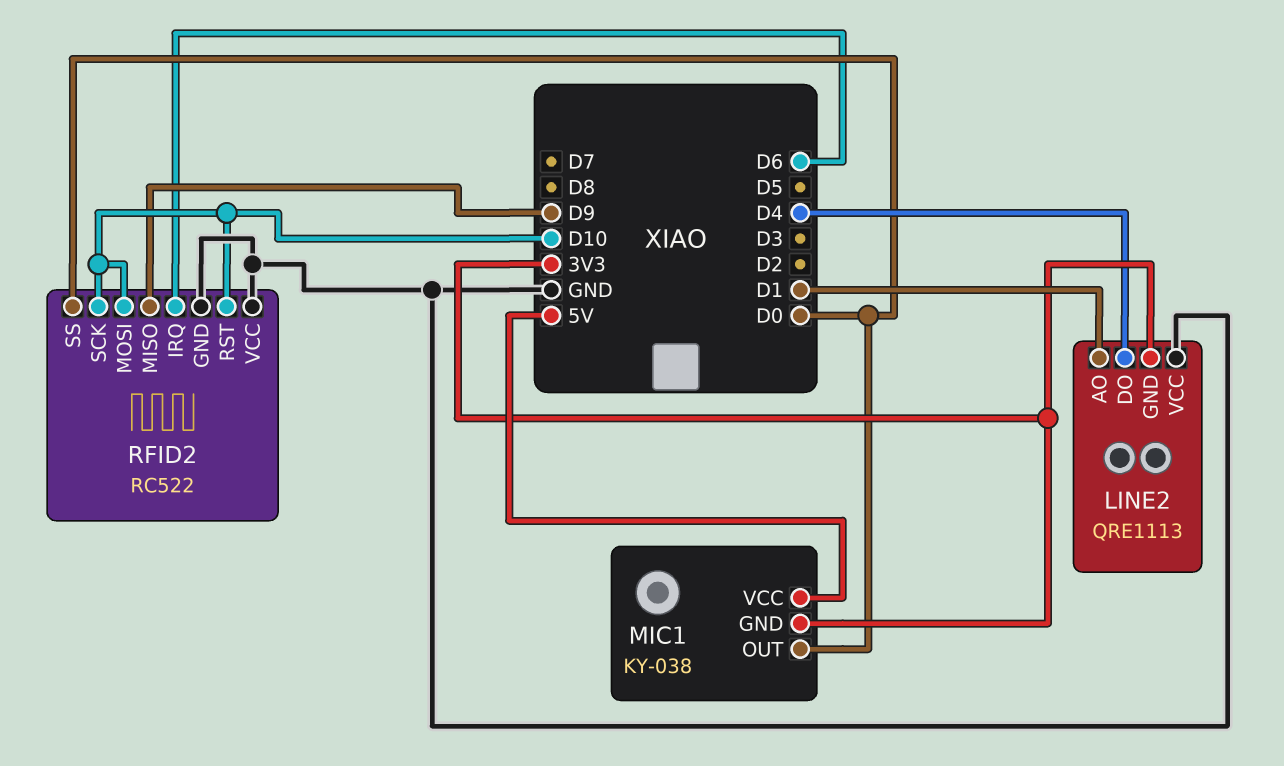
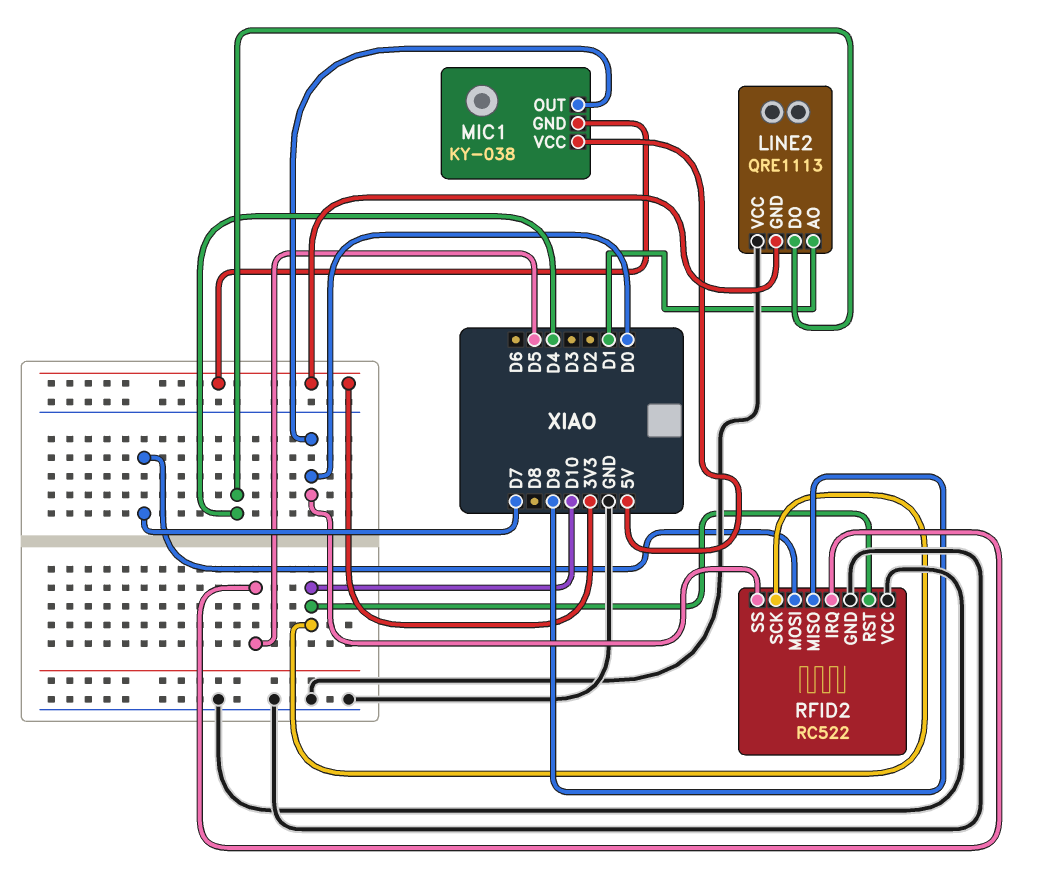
RFID2 pin IRQ: D6 -> D5
RFID2 pin MOSI: D10 -> D7

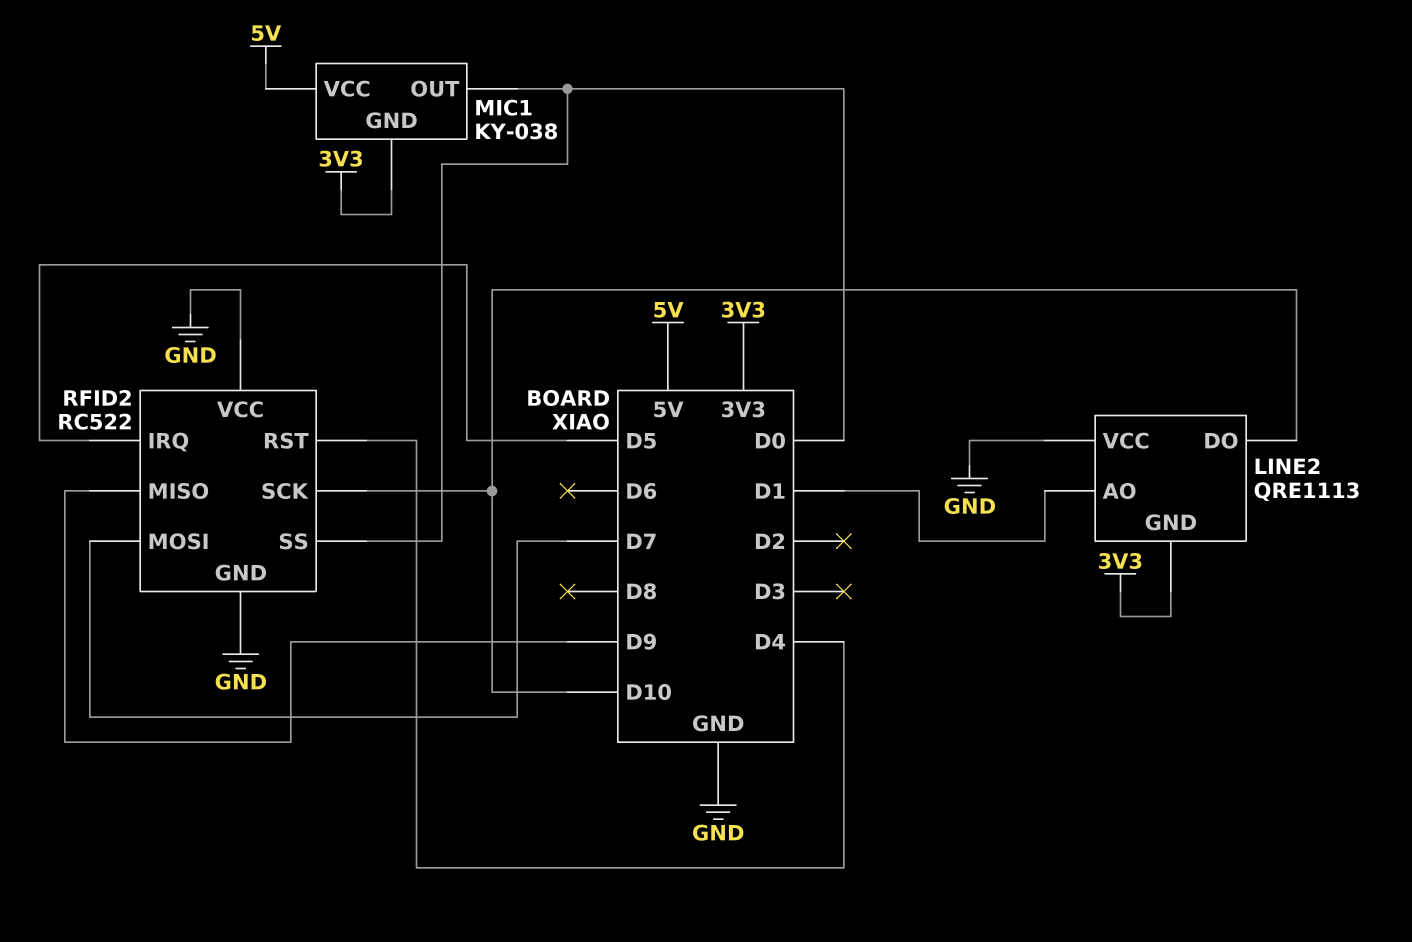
LINE2 pin DO: D4 -> D10
RFID2 pin RST: D10 -> D4

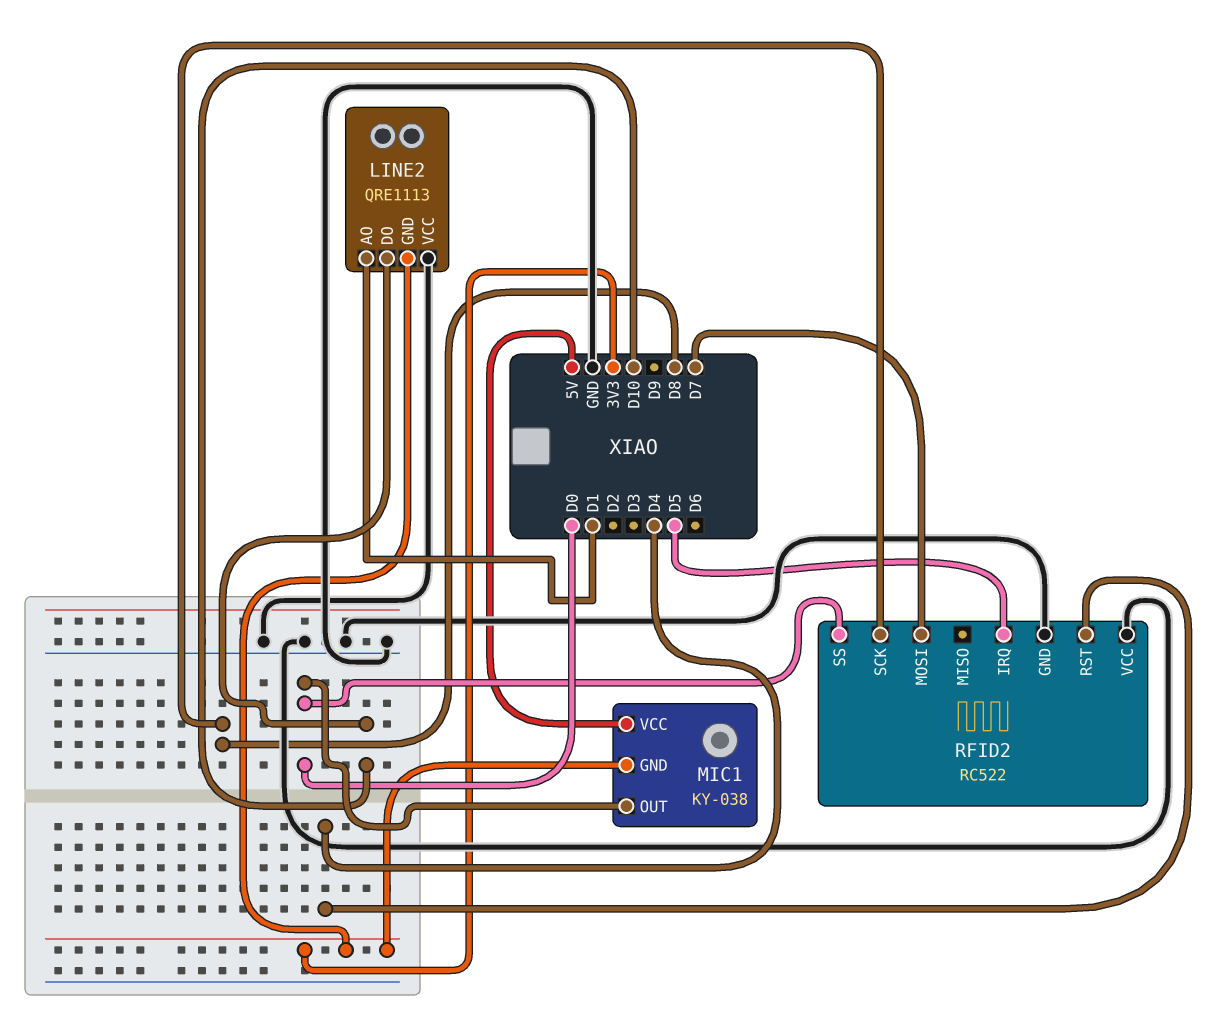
RFID2 pin MISO: D9 -> none
RFID2 pin SCK: D10 -> D8

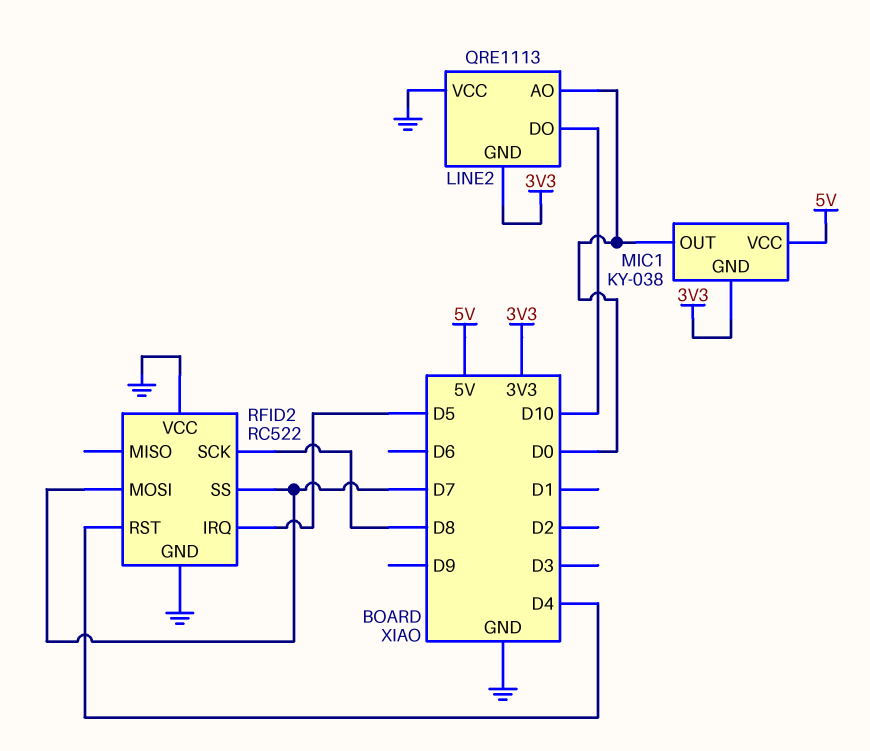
LINE2 pin AO: D1 -> D0
RFID2 pin SS: D0 -> D7

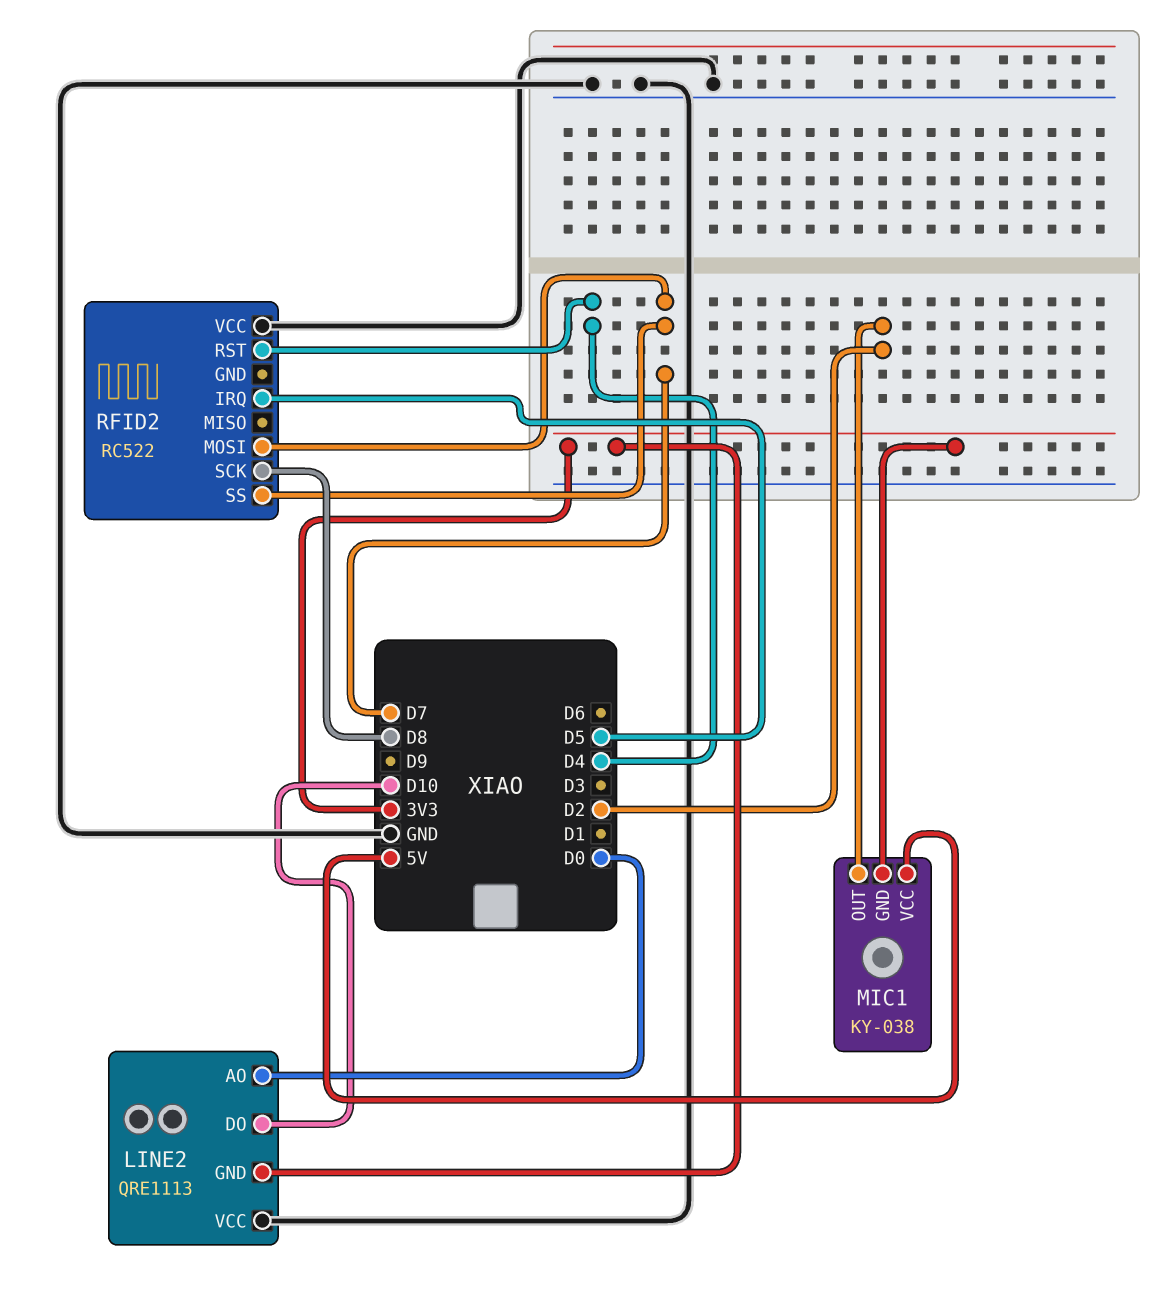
MIC1 pin OUT: D0 -> D2
RFID2 pin GND: GND -> none

